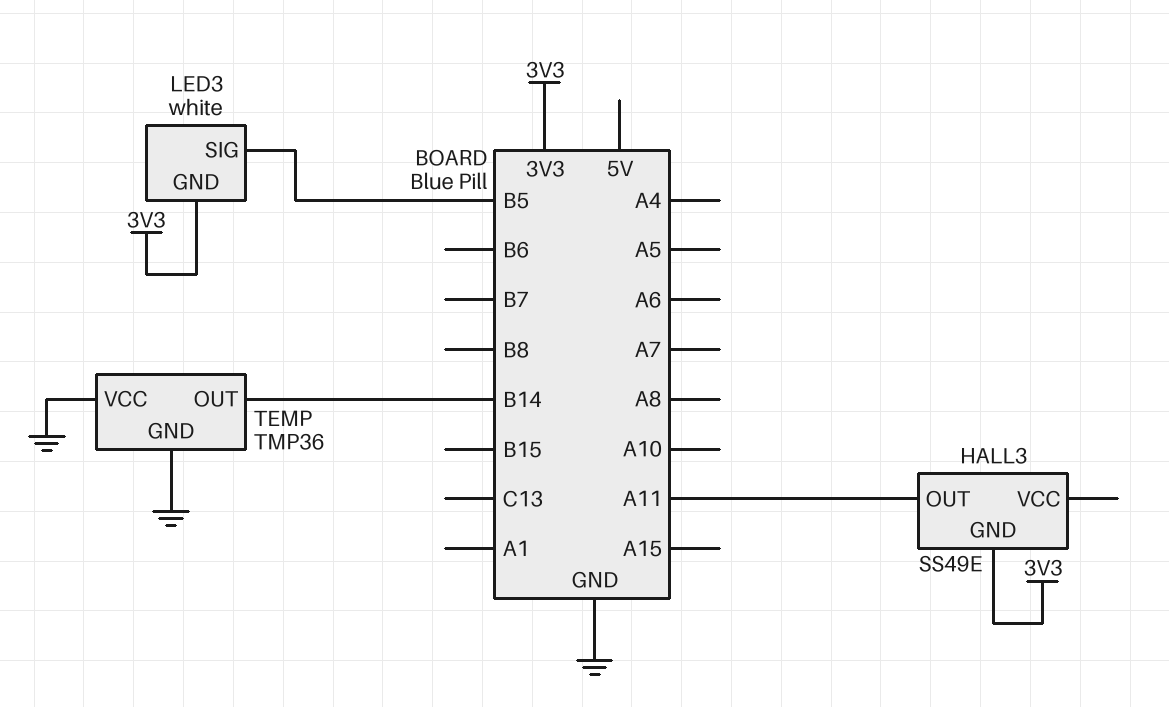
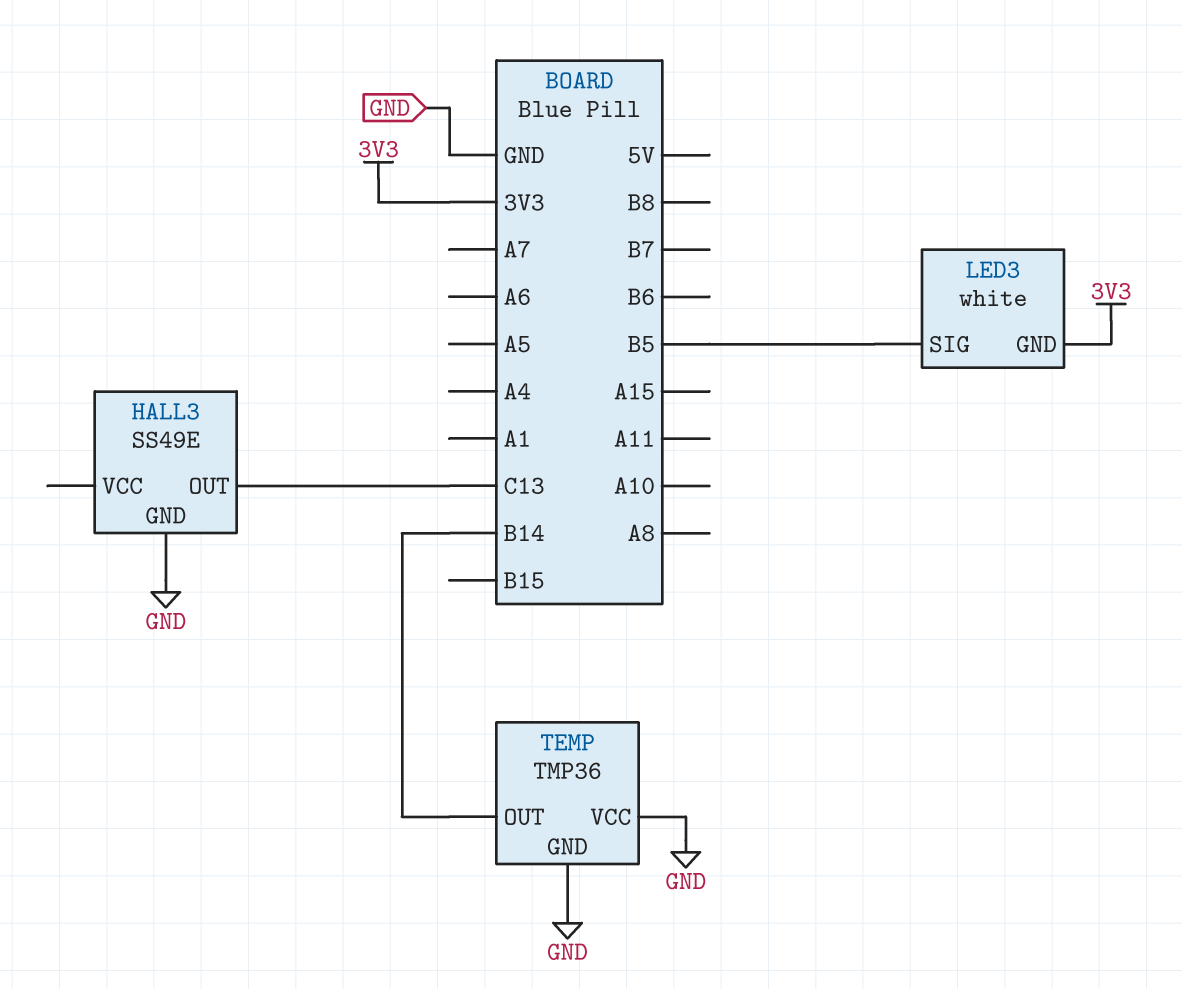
HALL3 pin GND: 3V3 -> GND
HALL3 pin OUT: A11 -> C13

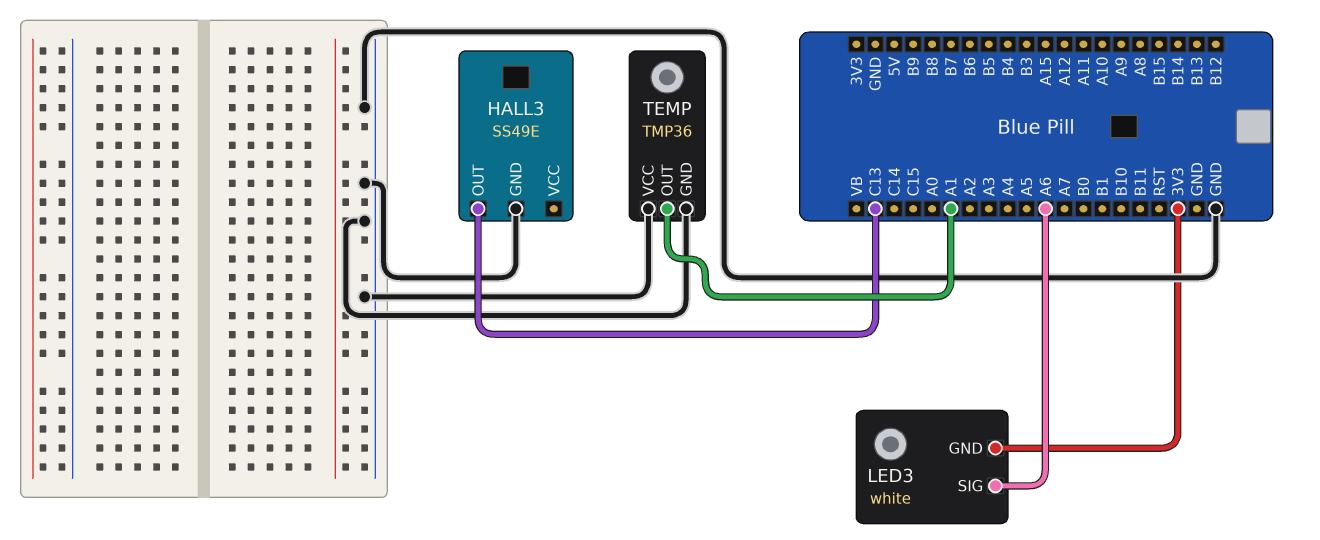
LED3 pin SIG: B5 -> A6
TEMP pin OUT: B14 -> A1

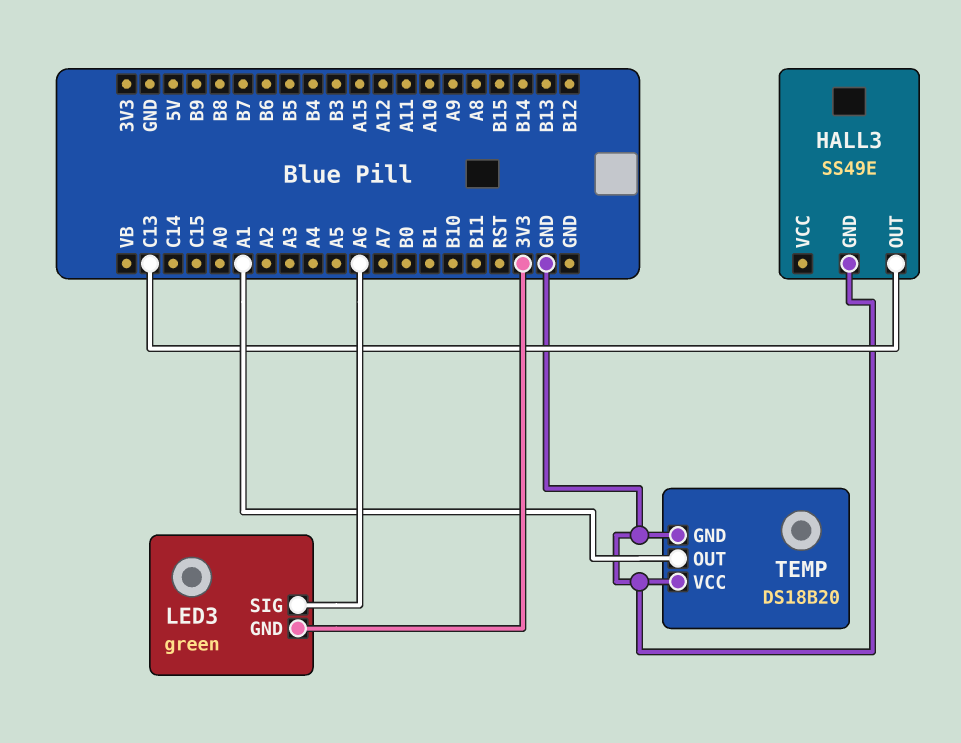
LED3: white -> green
TEMP: TMP36 -> DS18B20

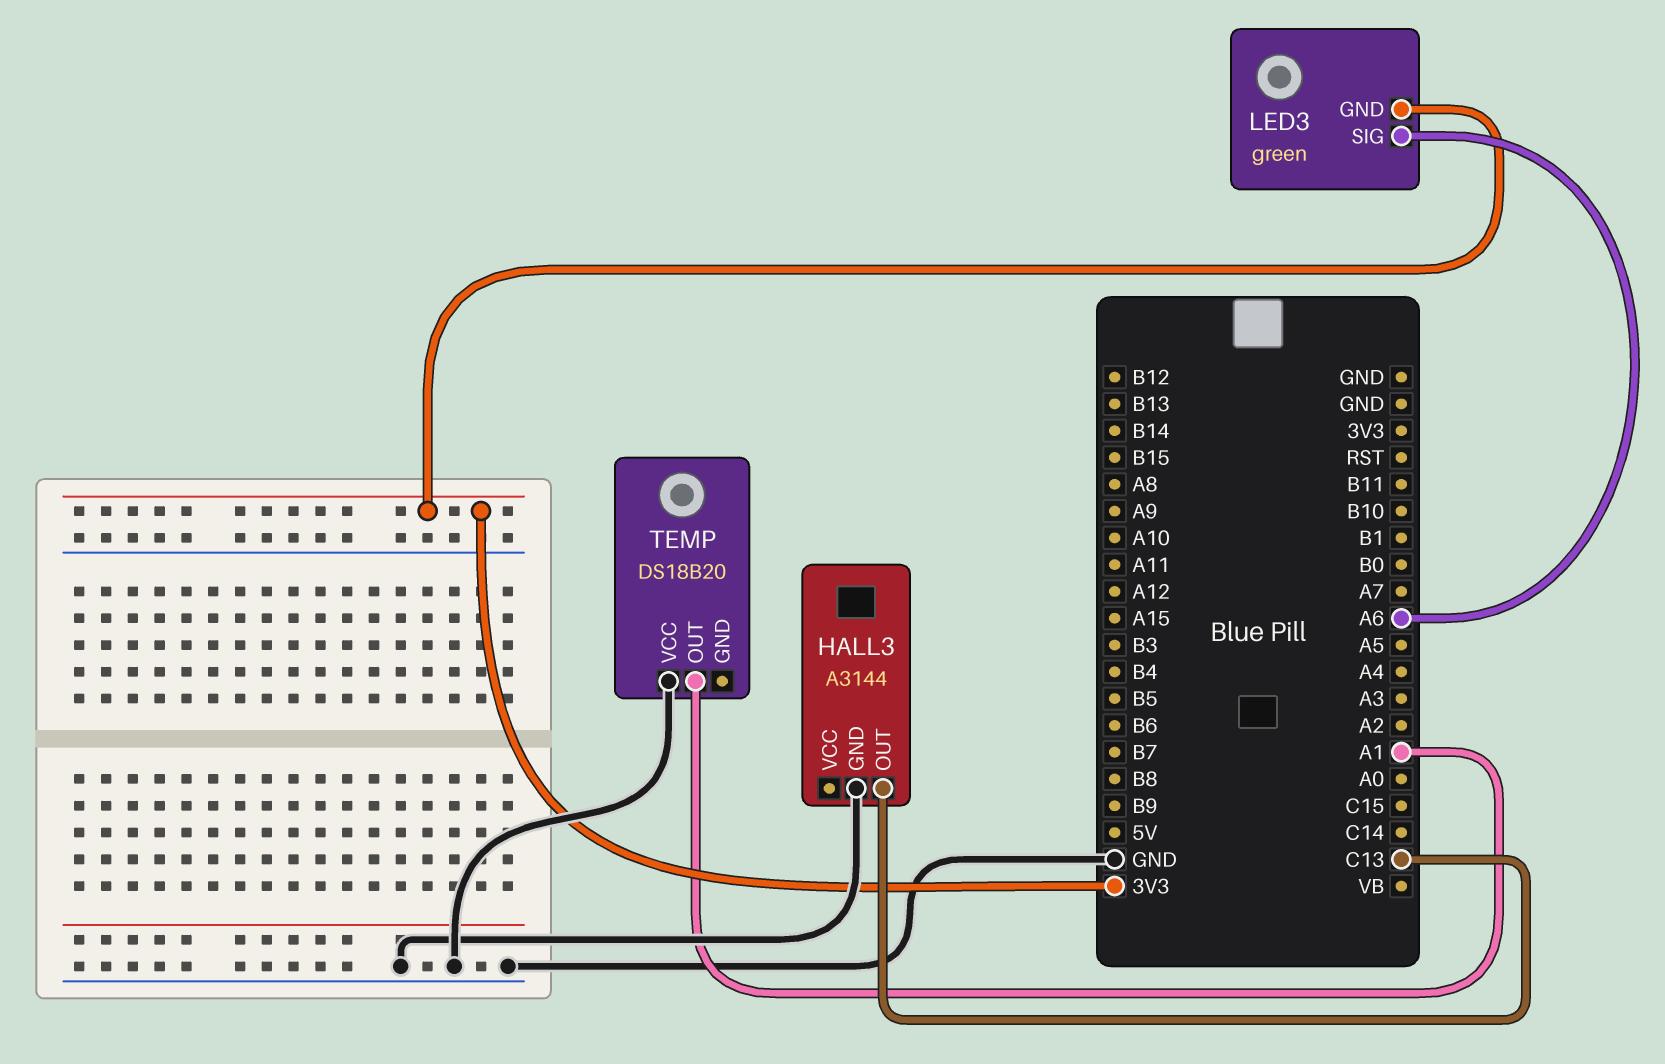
HALL3: SS49E -> A3144
TEMP pin GND: GND -> none

